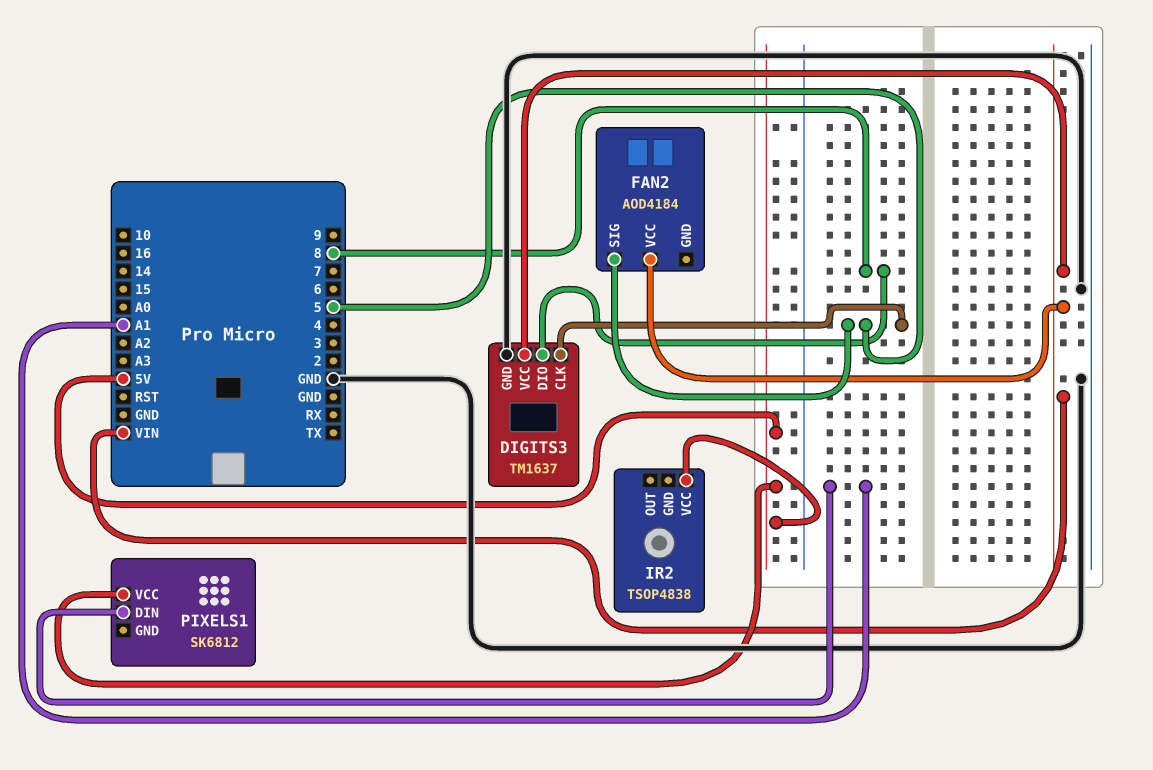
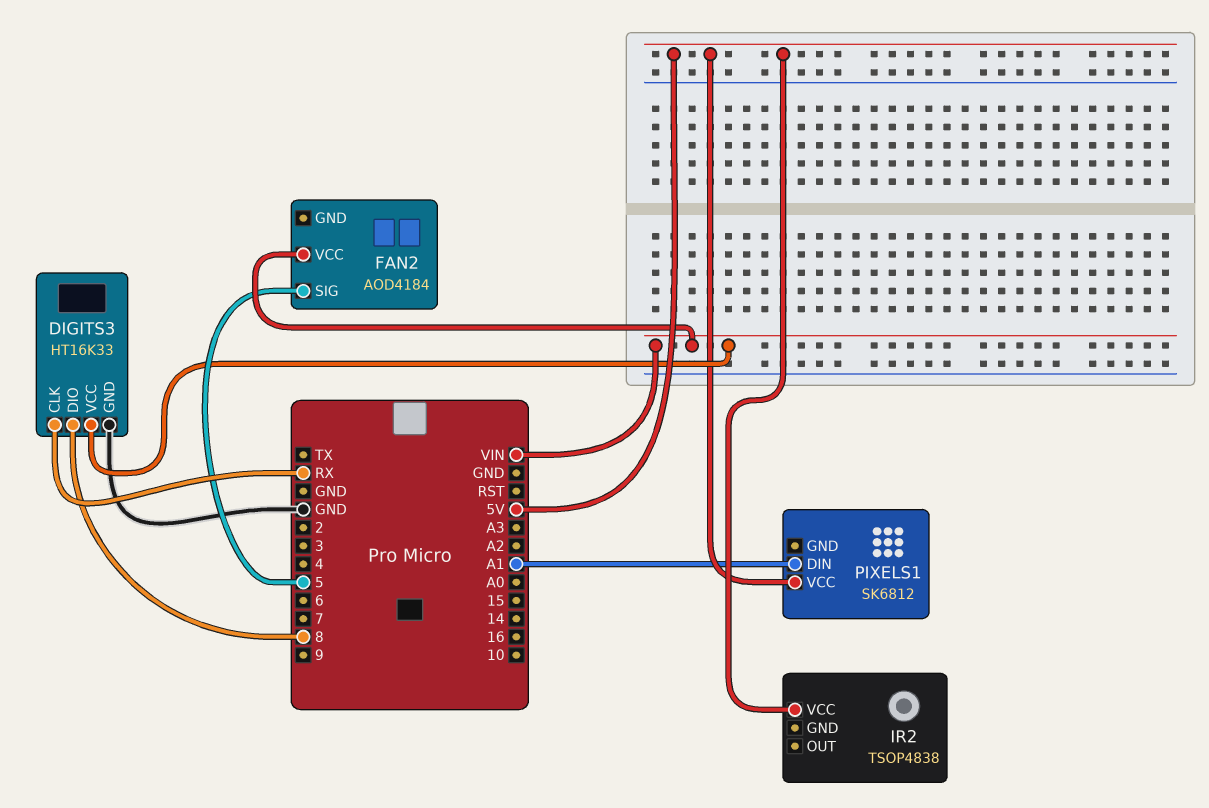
DIGITS3: TM1637 -> HT16K33
DIGITS3 pin CLK: 5 -> RX

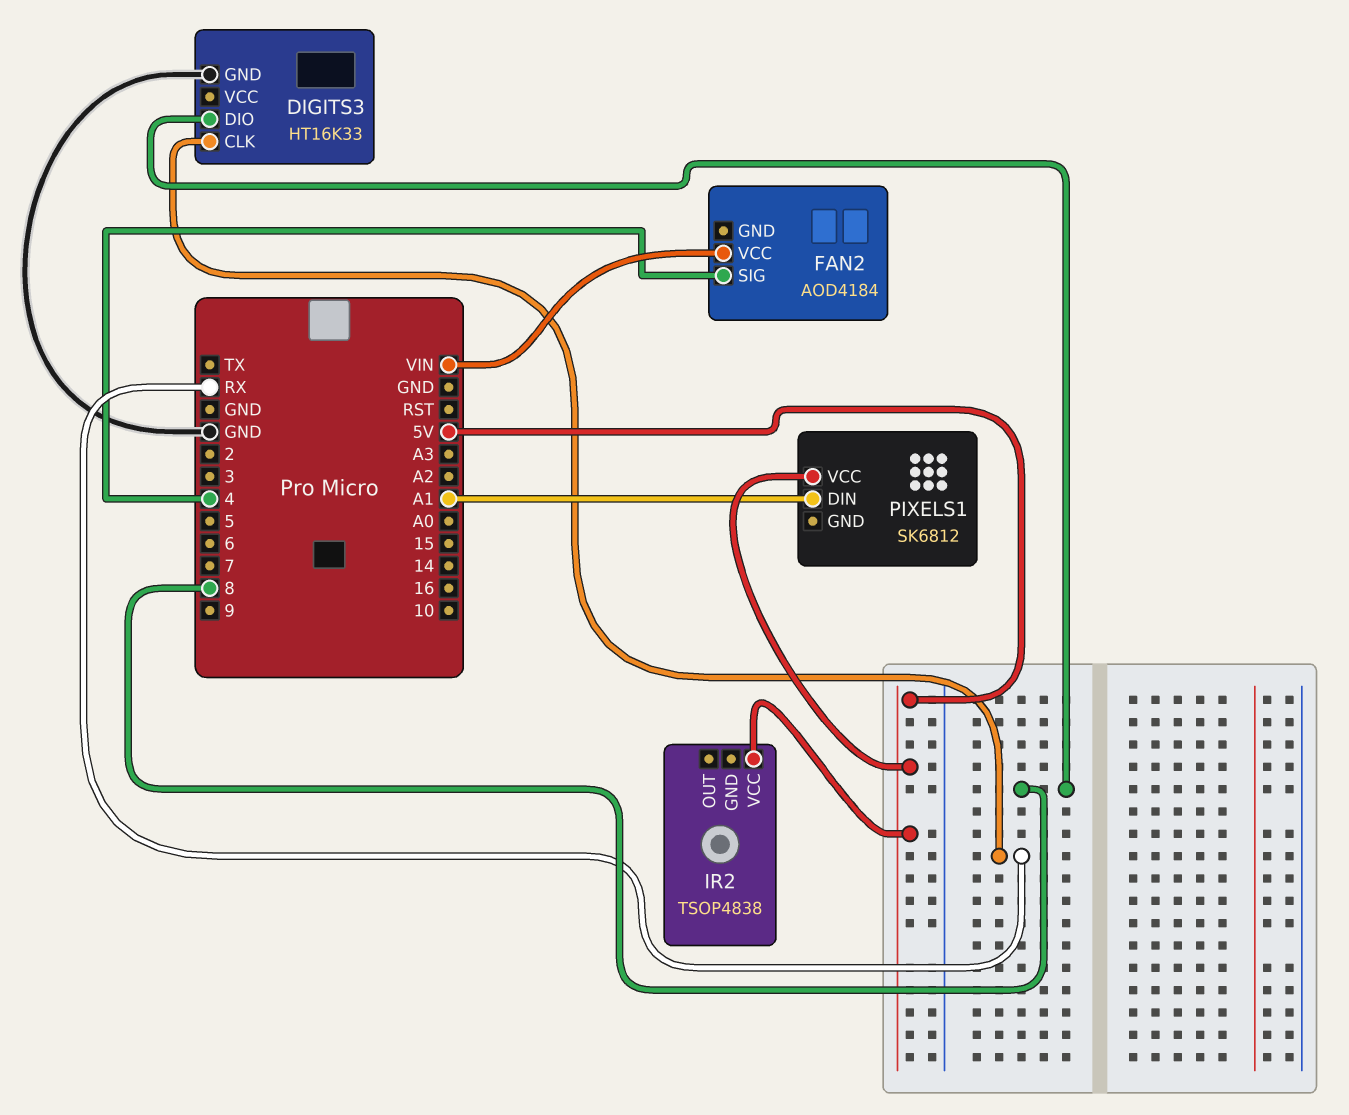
DIGITS3 pin VCC: VIN -> none
FAN2 pin SIG: 5 -> 4

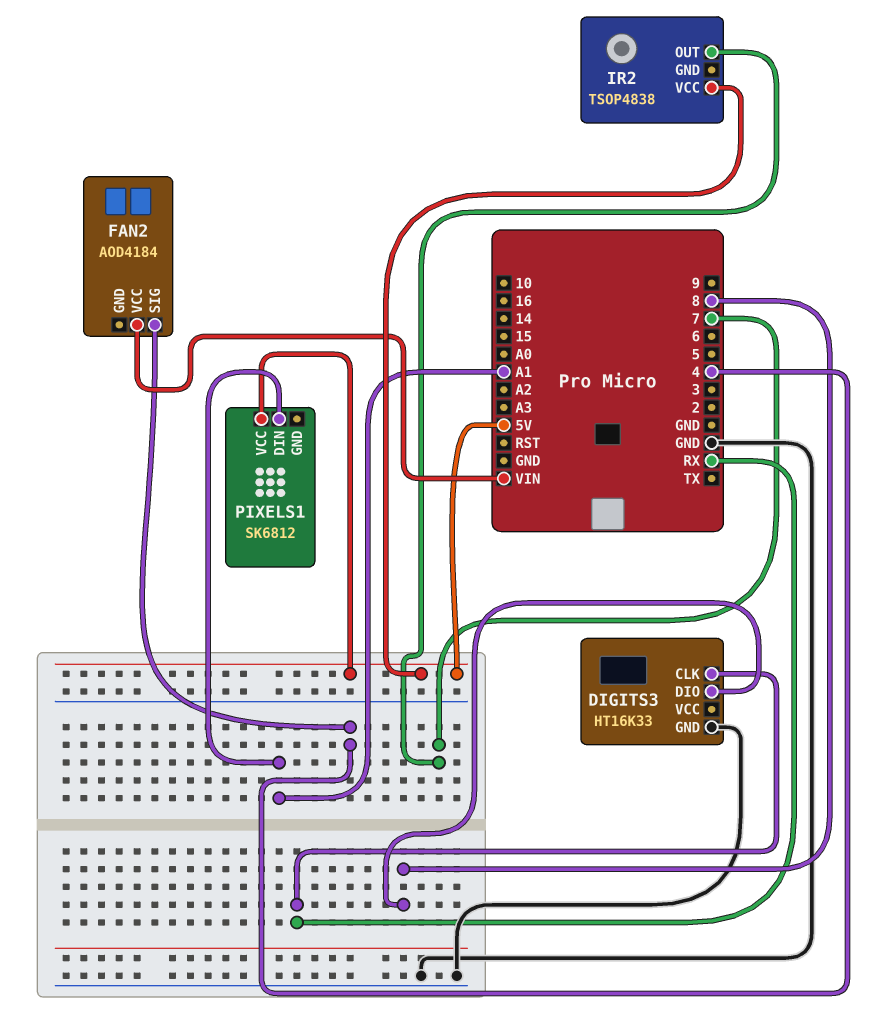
IR2 pin OUT: none -> 7

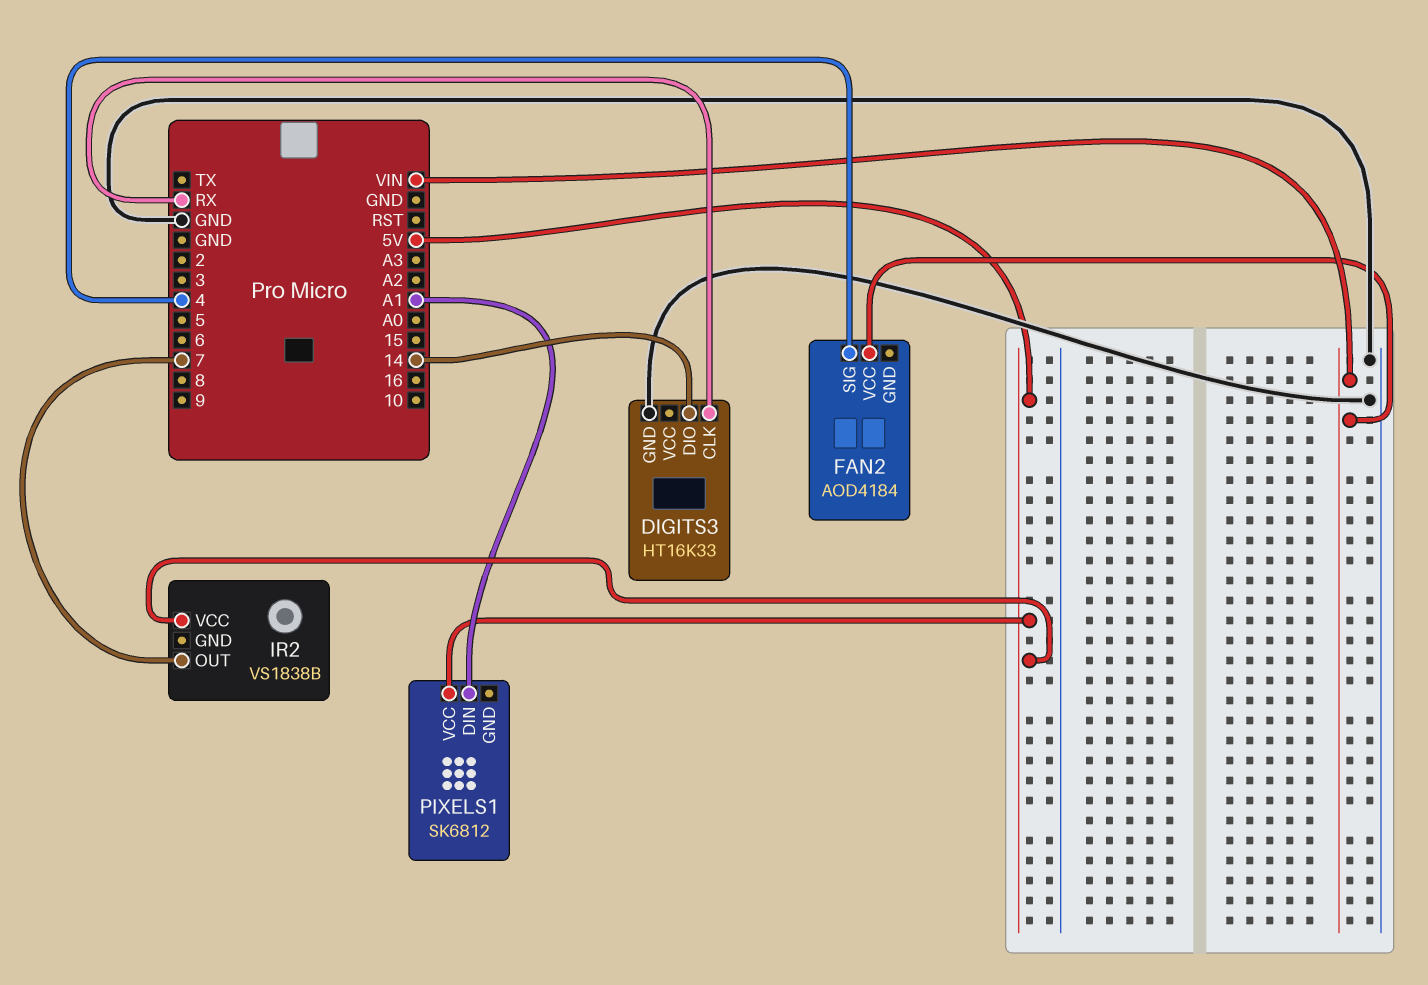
DIGITS3 pin DIO: 8 -> 14
IR2: TSOP4838 -> VS1838B

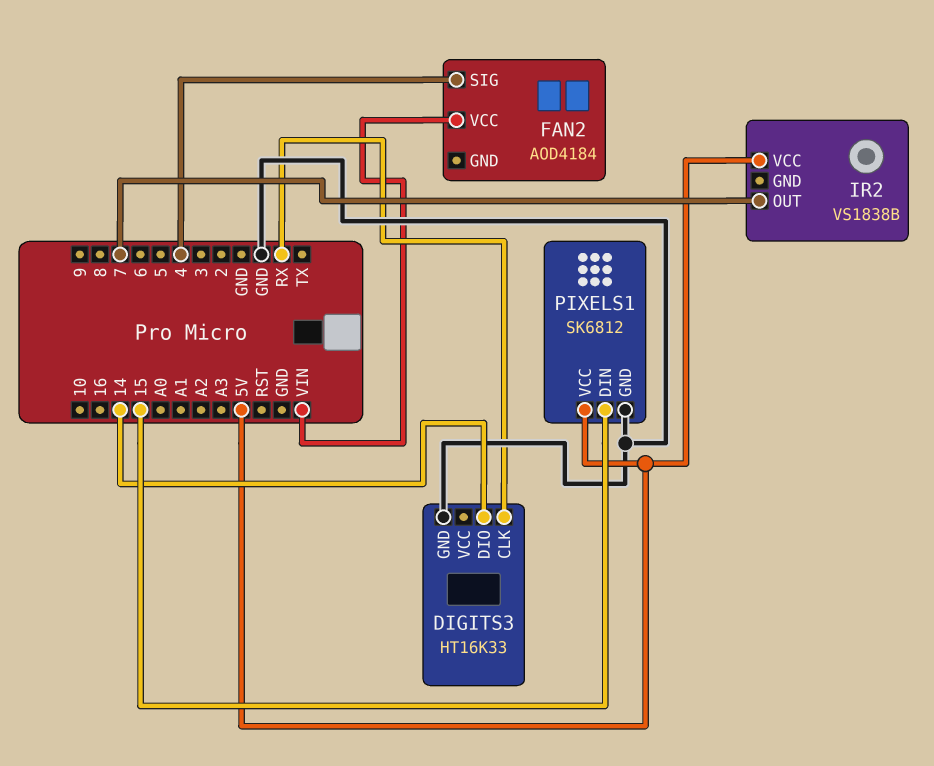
PIXELS1 pin DIN: A1 -> 15
PIXELS1 pin GND: none -> GND

